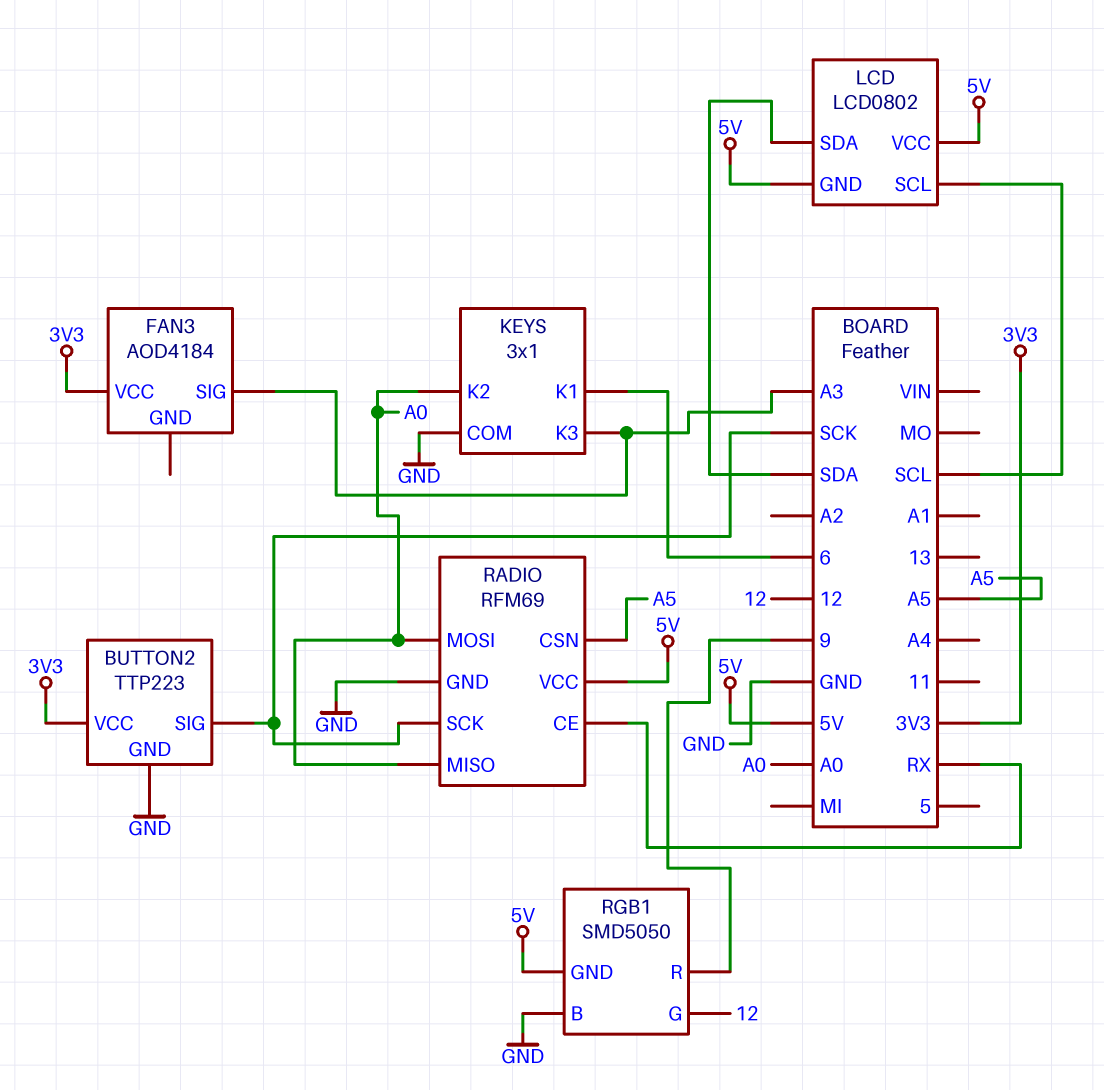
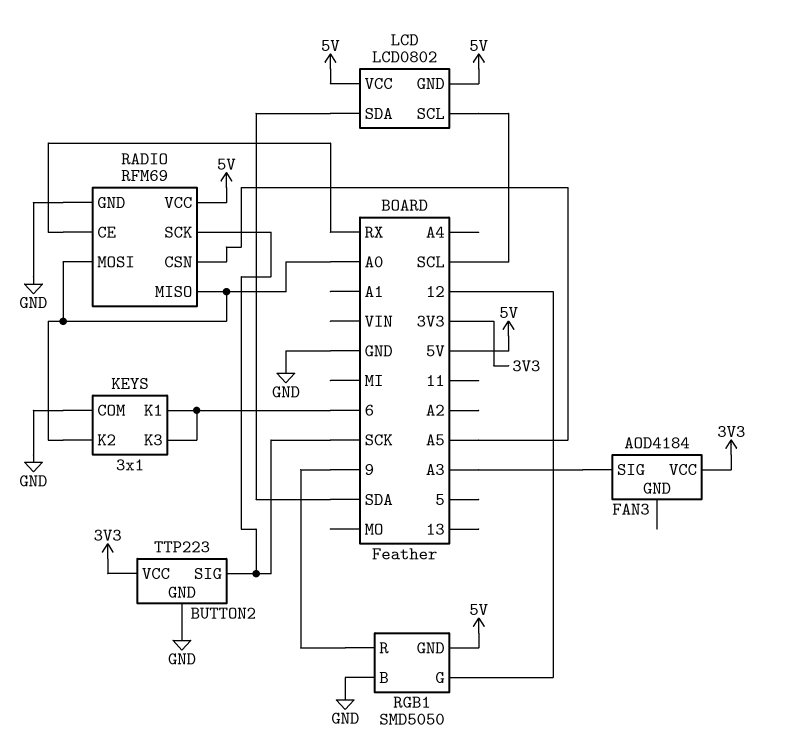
KEYS pin K3: A3 -> 6

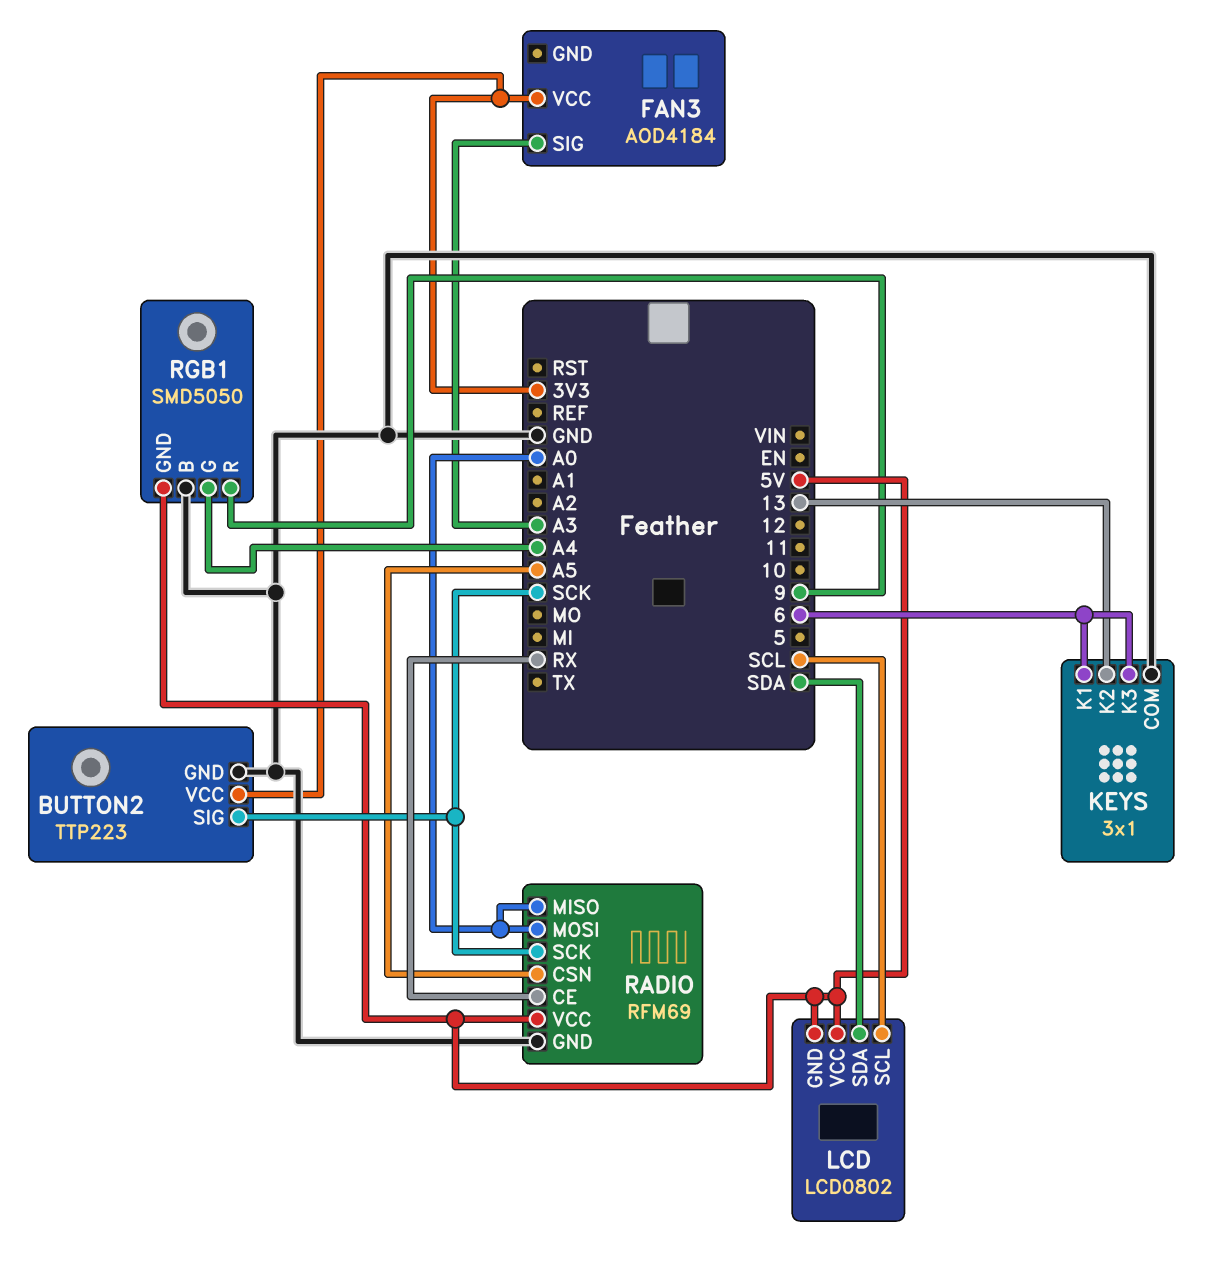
KEYS pin K2: A0 -> 13
RGB1 pin G: 12 -> A4

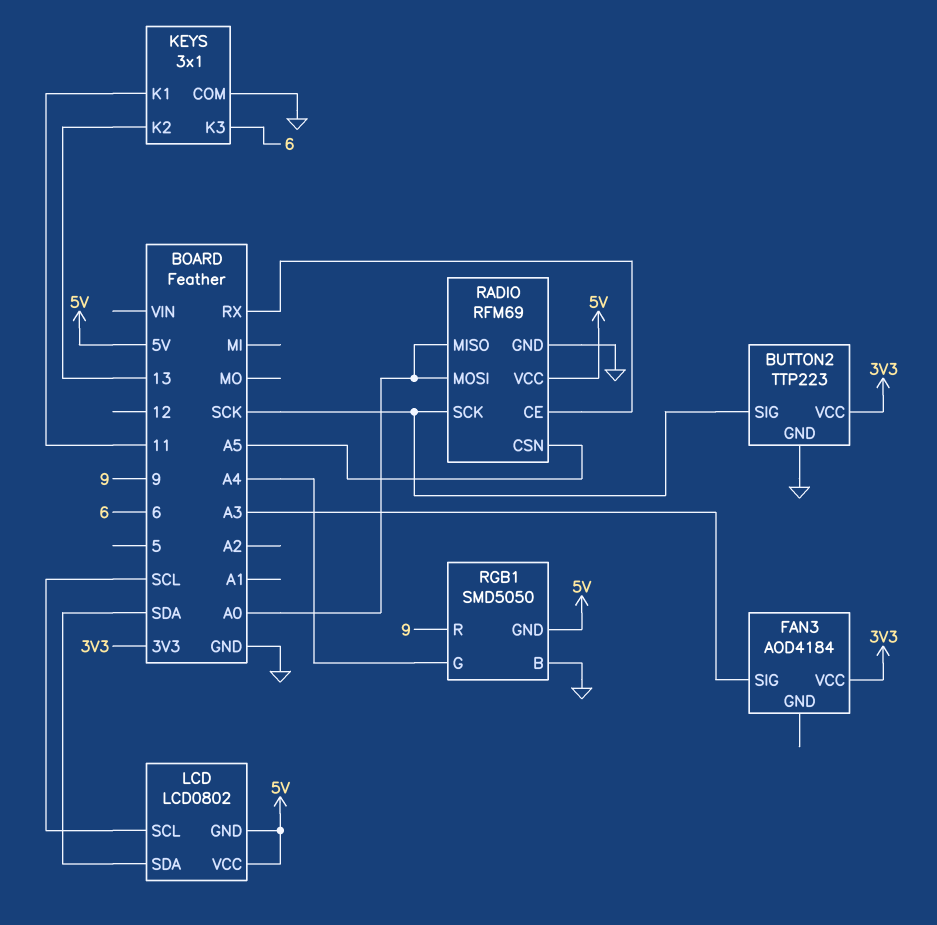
KEYS pin K1: 6 -> 11

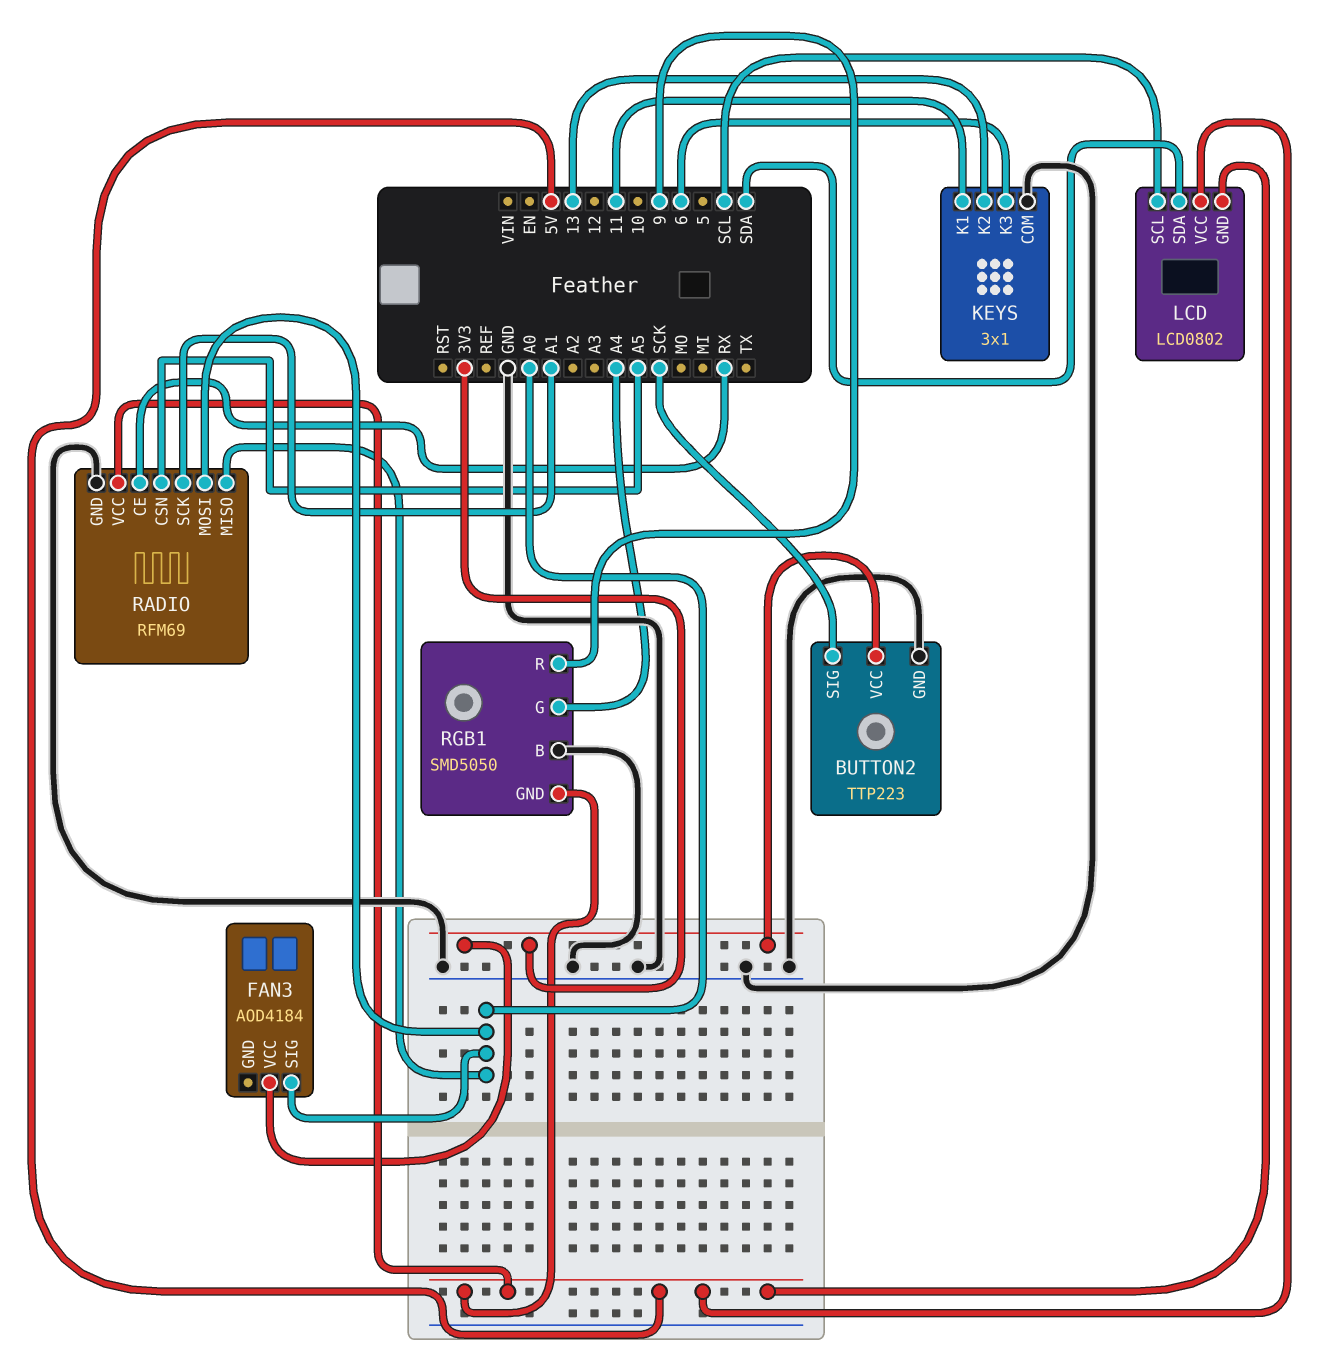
FAN3 pin SIG: A3 -> A0
RADIO pin SCK: SCK -> A1

